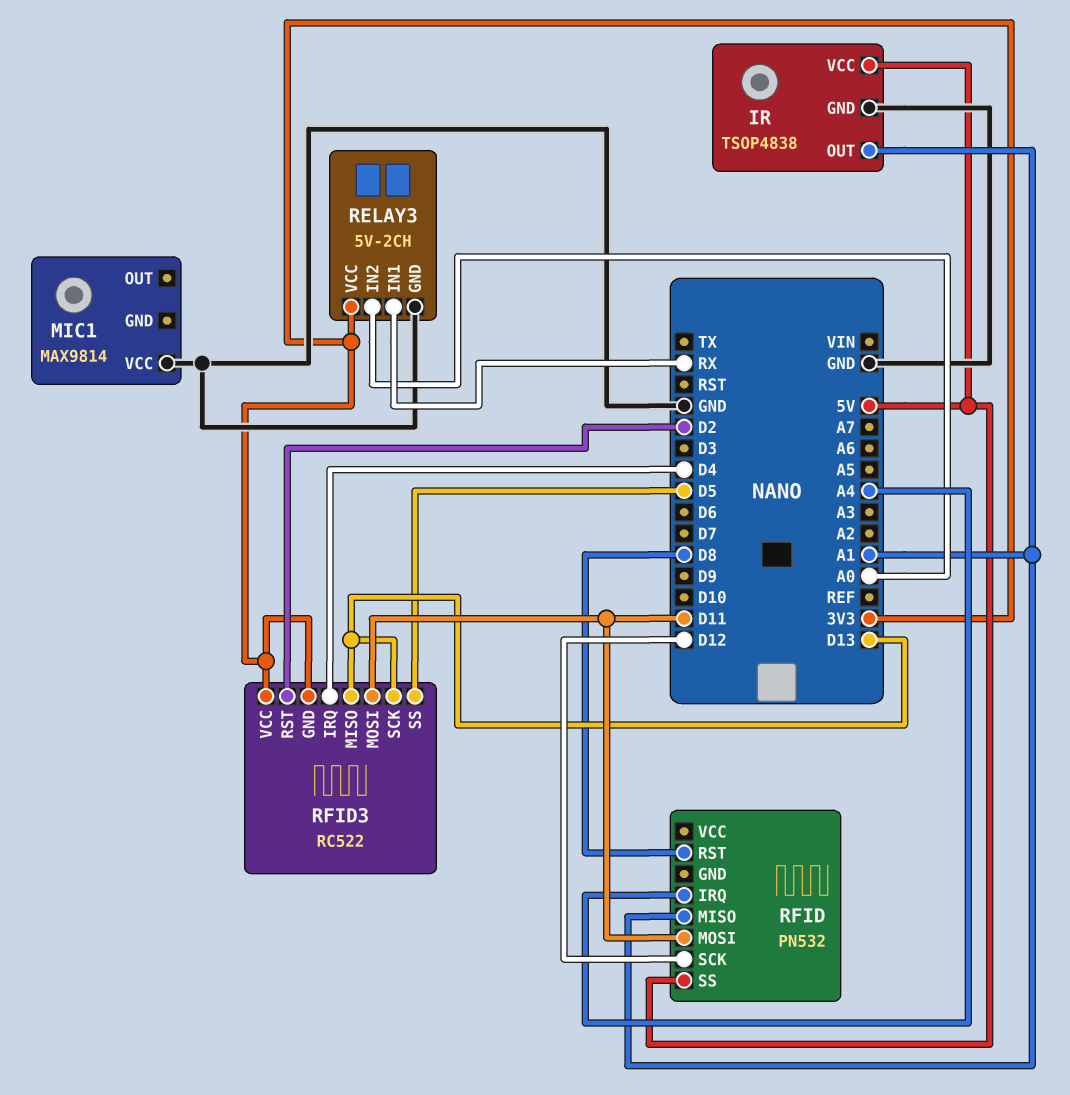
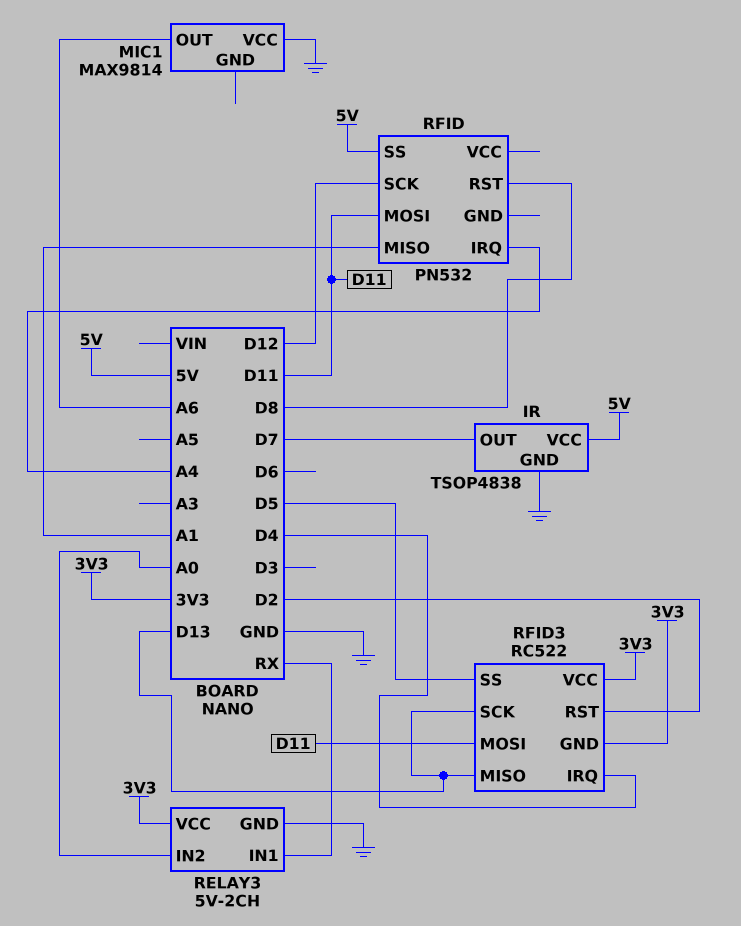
IR pin OUT: A1 -> D7
MIC1 pin OUT: none -> A6

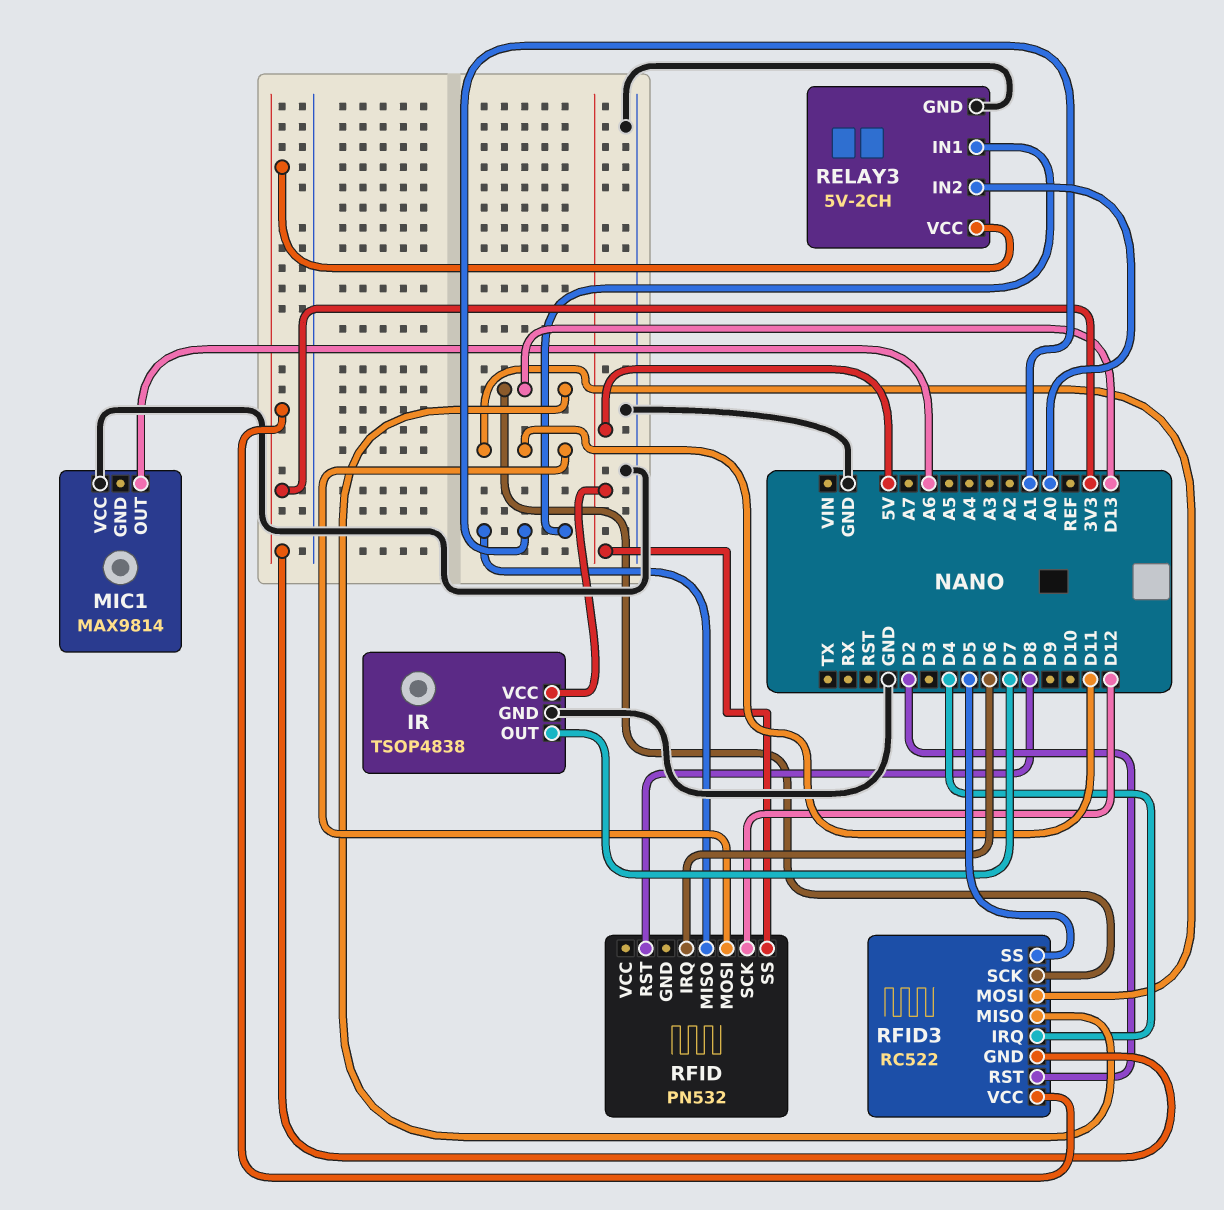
RELAY3 pin IN1: RX -> A1
RFID pin IRQ: A4 -> D6

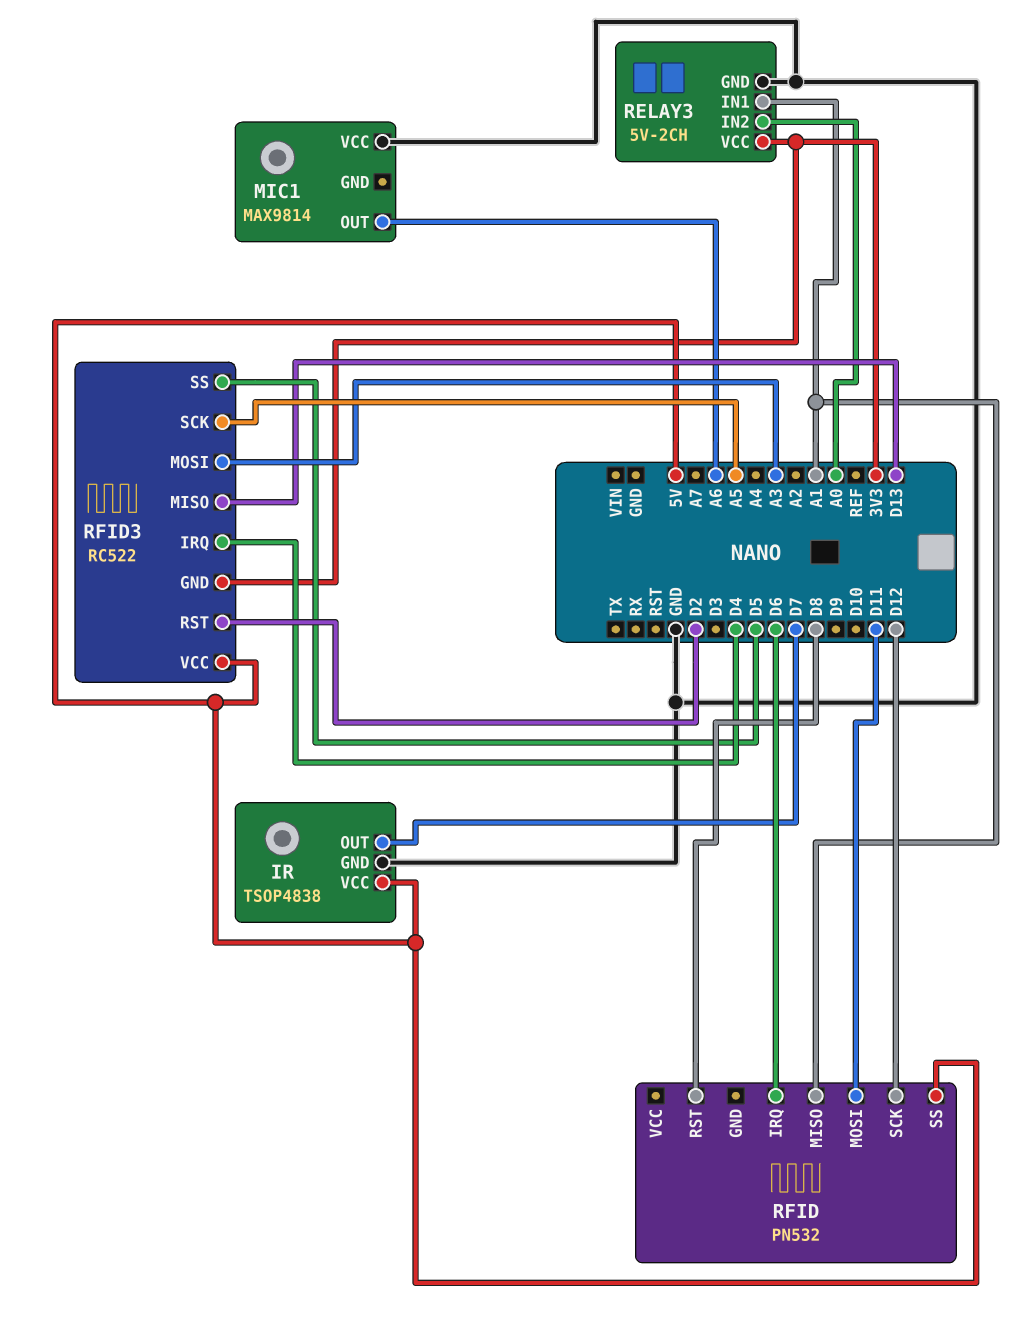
RFID3 pin MOSI: D11 -> A3
RFID3 pin SCK: D13 -> A5
RFID3 pin VCC: 3V3 -> 5V

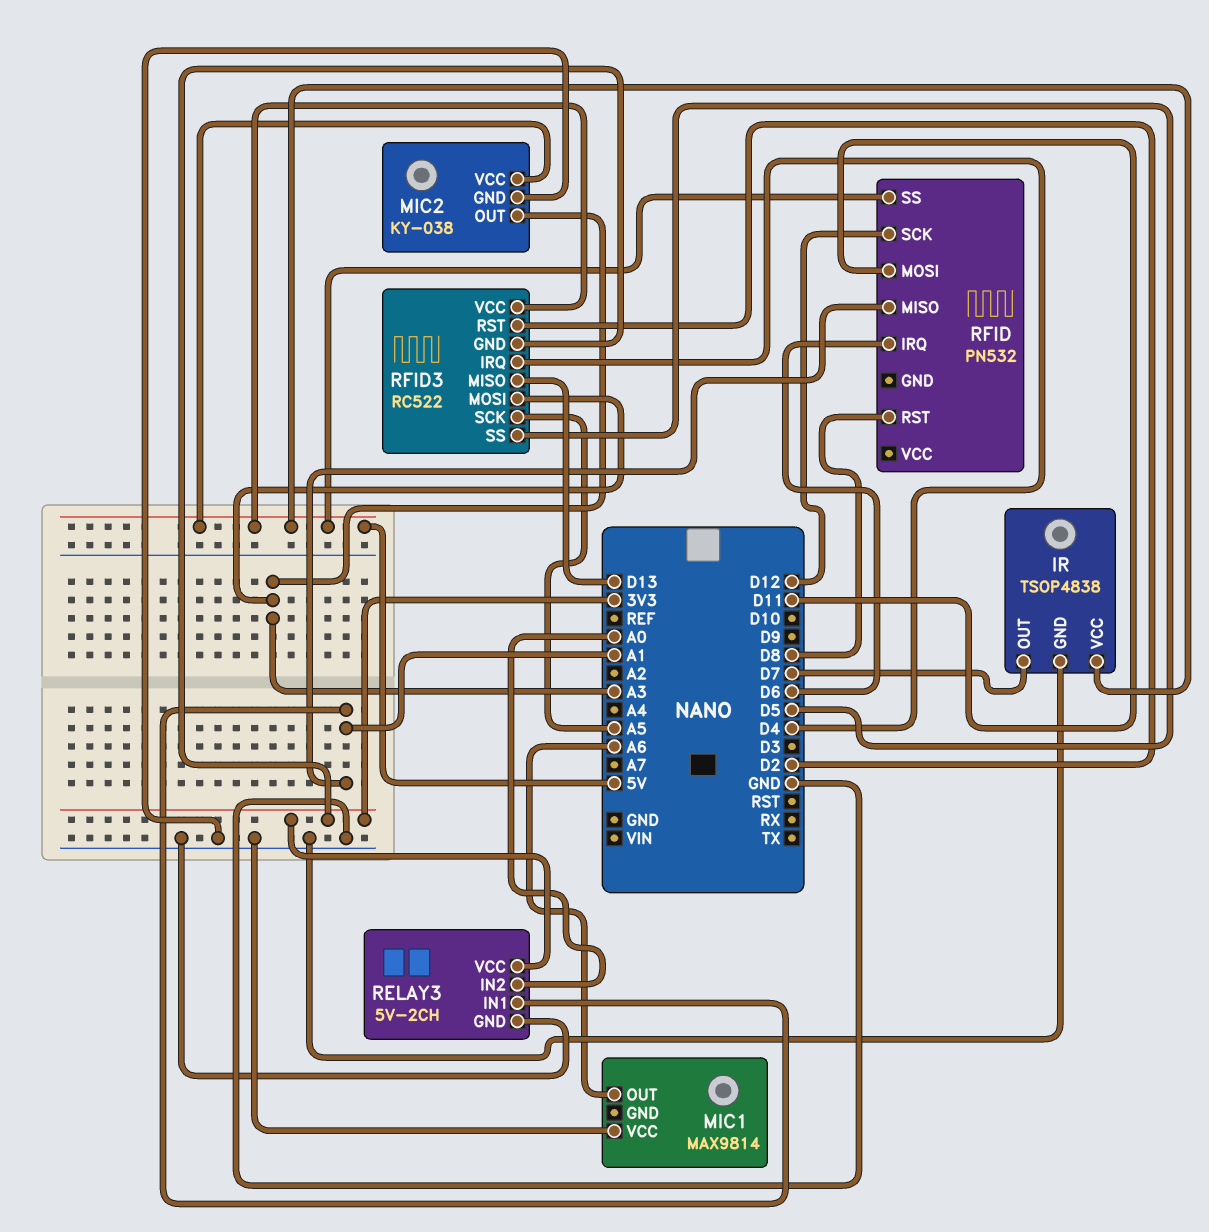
MIC2: none -> KY-038
MIC2 pin GND: none -> GND
MIC2 pin OUT: none -> A3
MIC2 pin VCC: none -> 5V

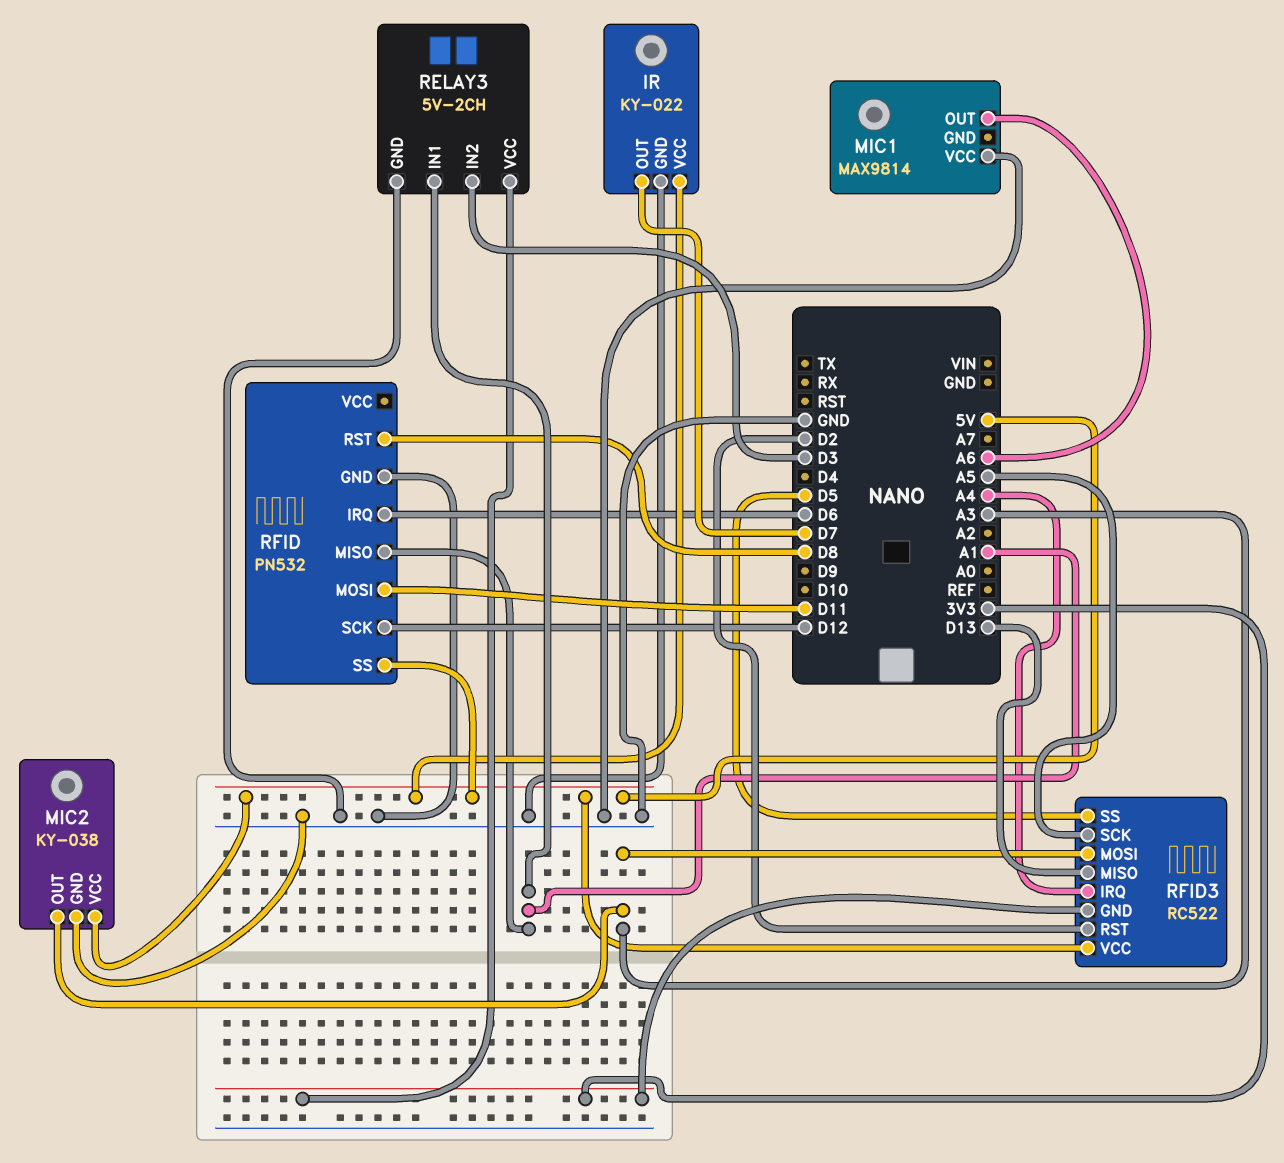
IR: TSOP4838 -> KY-022
RELAY3 pin IN2: A0 -> D3
RFID pin GND: none -> GND
RFID3 pin IRQ: D4 -> A4

